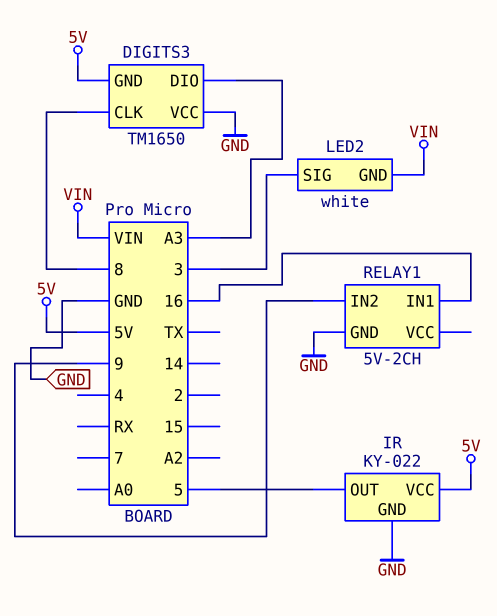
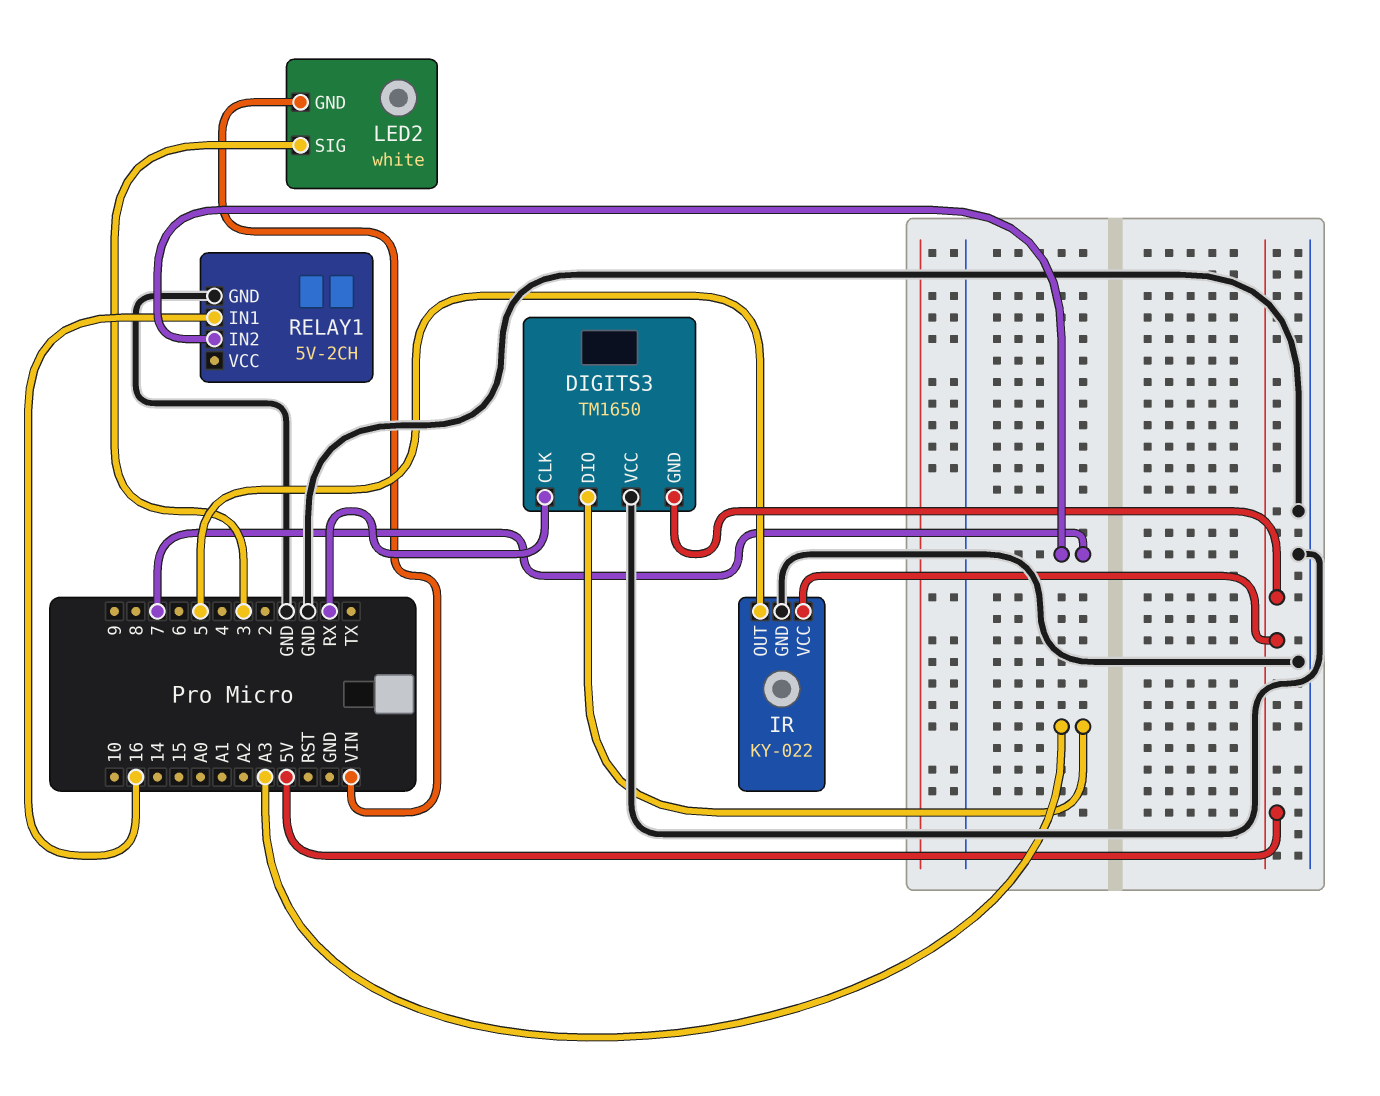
DIGITS3 pin CLK: 8 -> RX
RELAY1 pin IN2: 9 -> 7

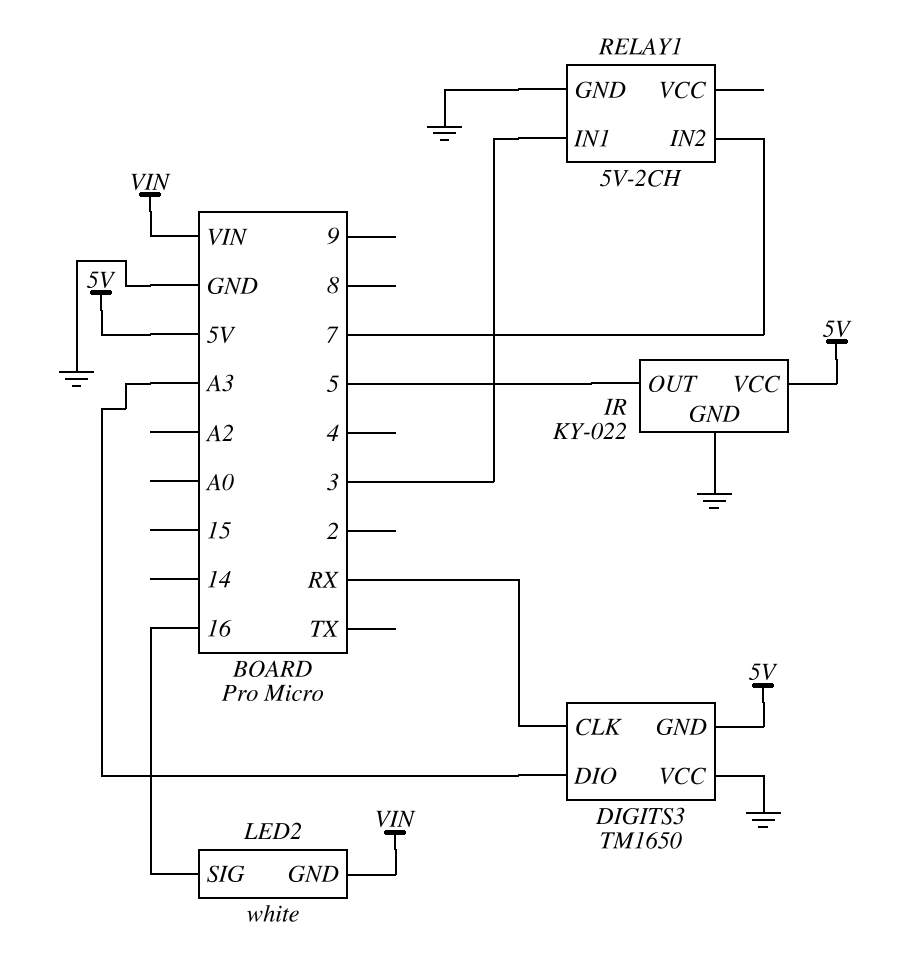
LED2 pin SIG: 3 -> 16
RELAY1 pin IN1: 16 -> 3

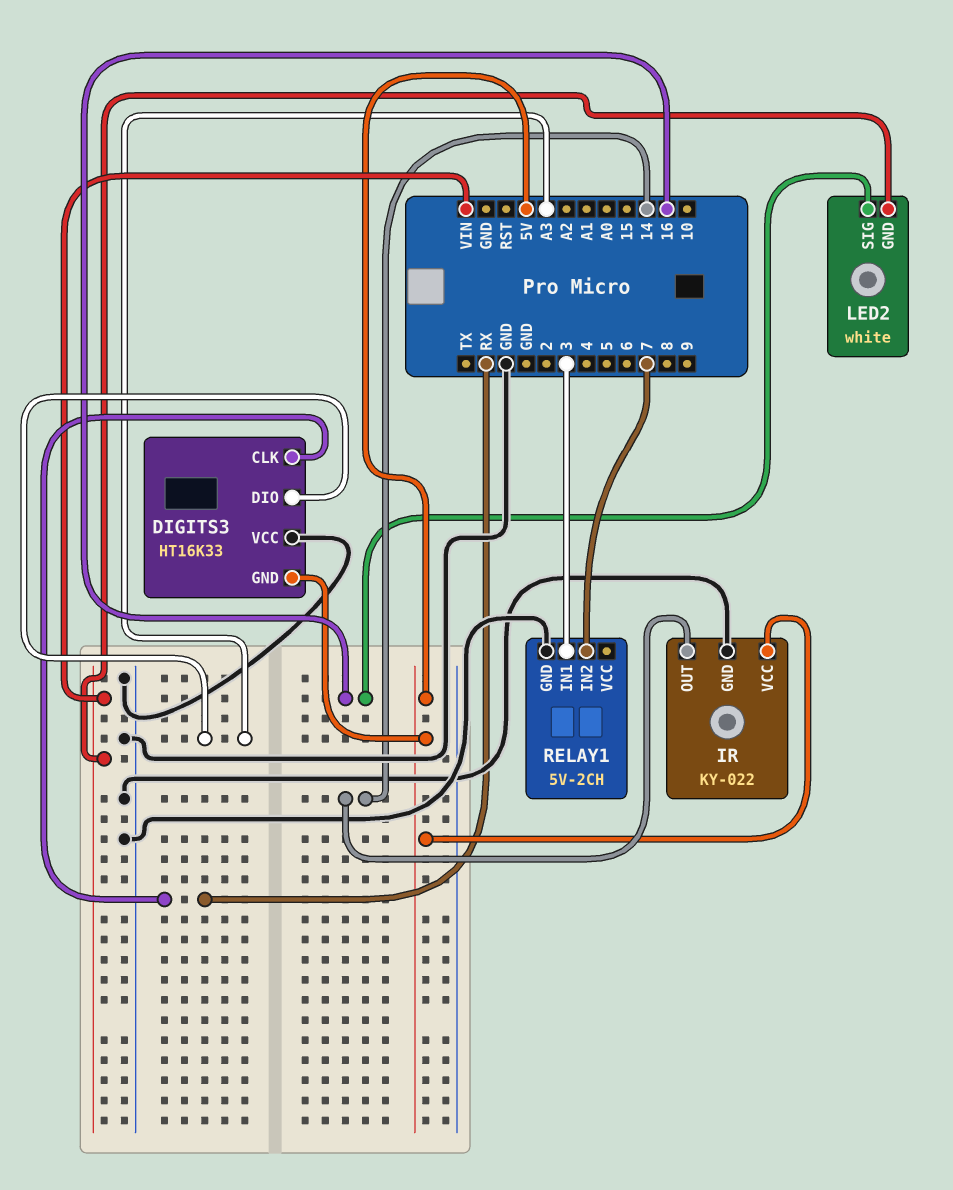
DIGITS3: TM1650 -> HT16K33
IR pin OUT: 5 -> 14

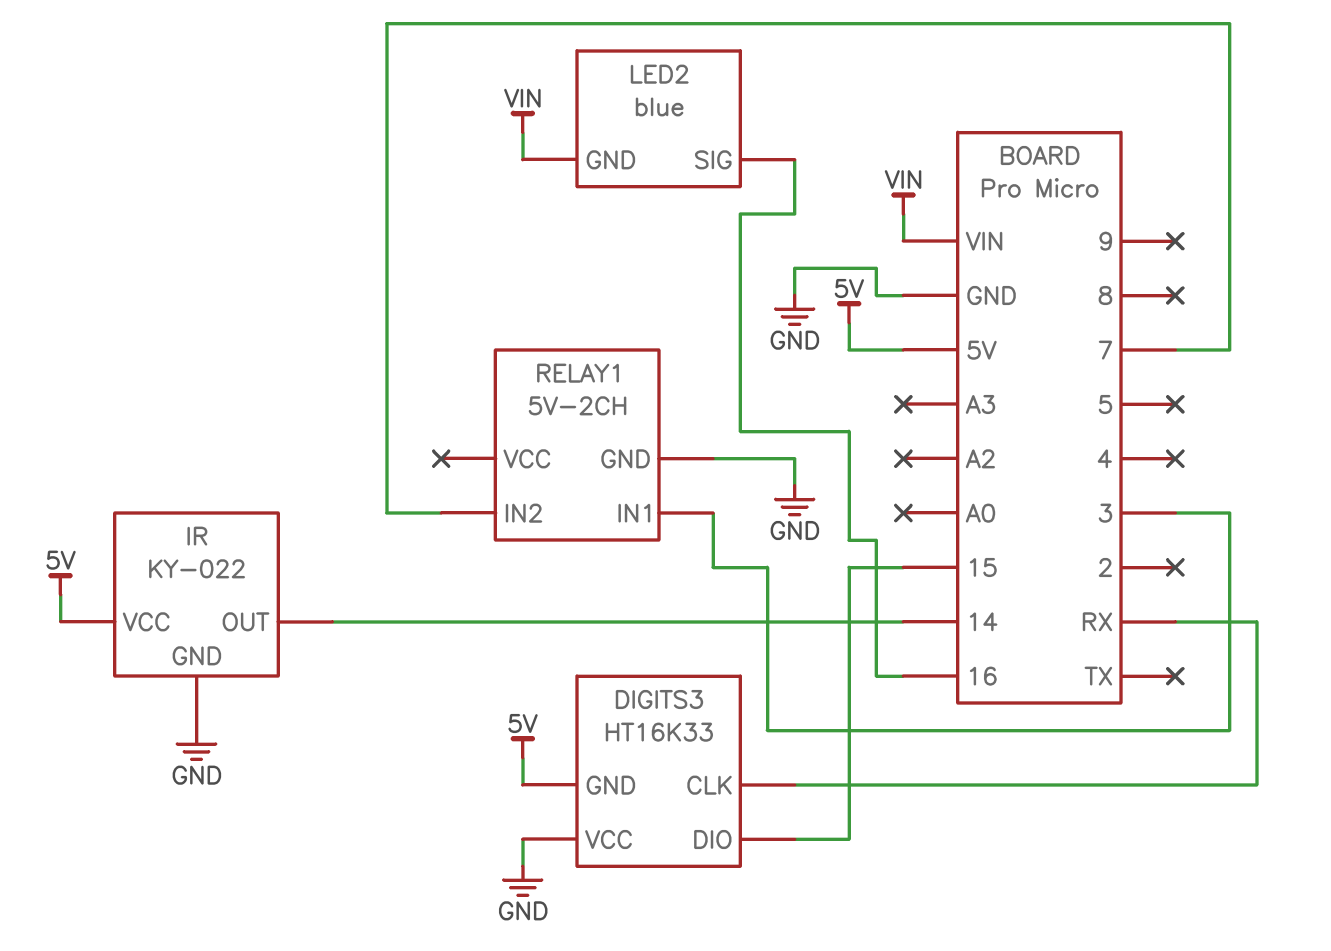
DIGITS3 pin DIO: A3 -> 15
LED2: white -> blue

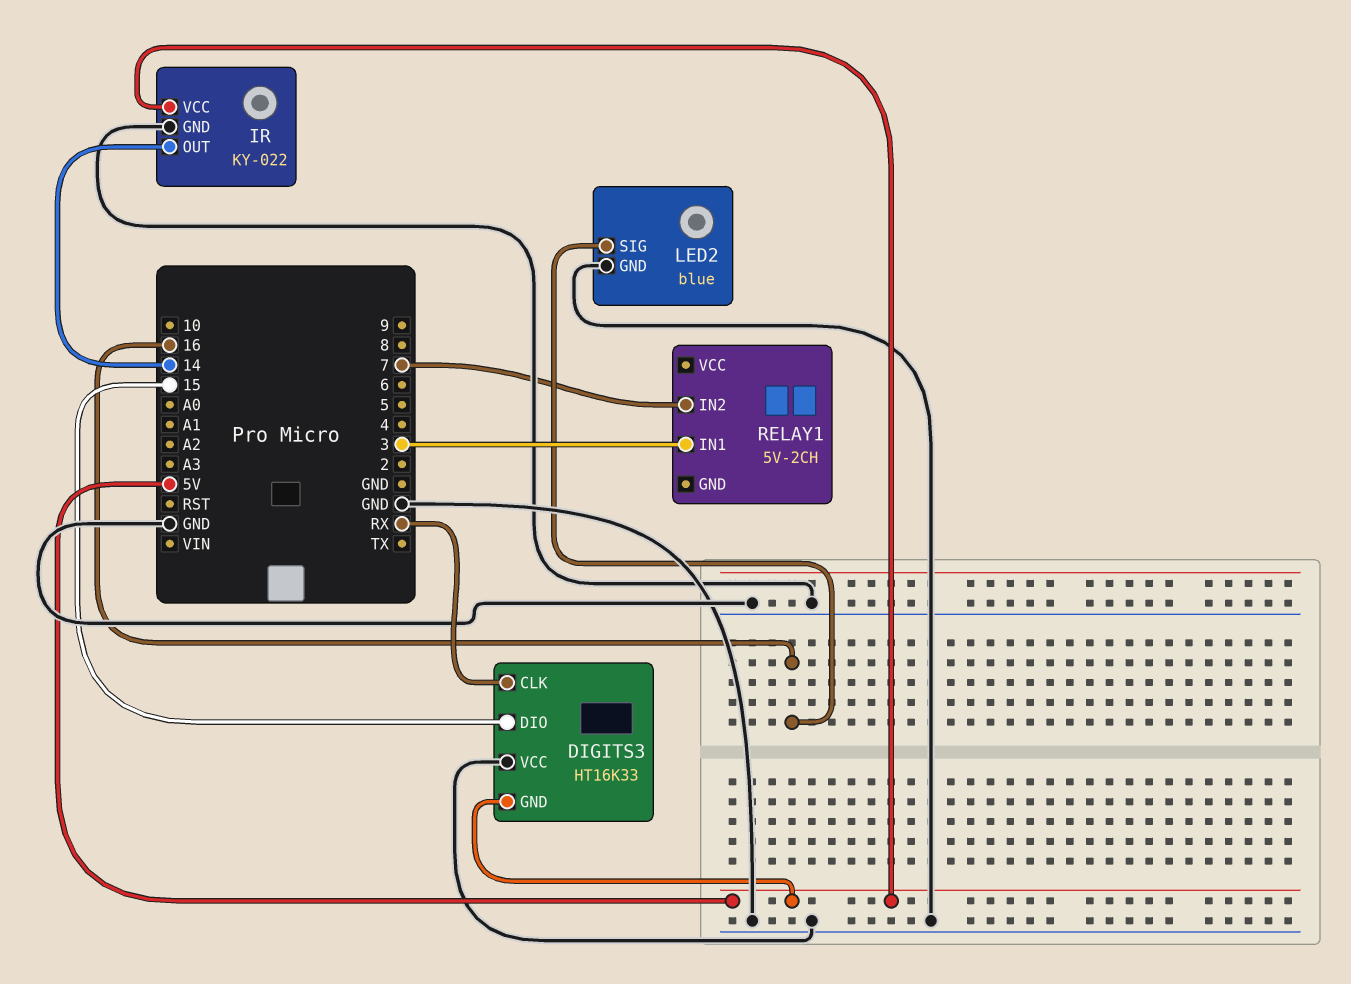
LED2 pin GND: VIN -> GND
RELAY1 pin GND: GND -> none

